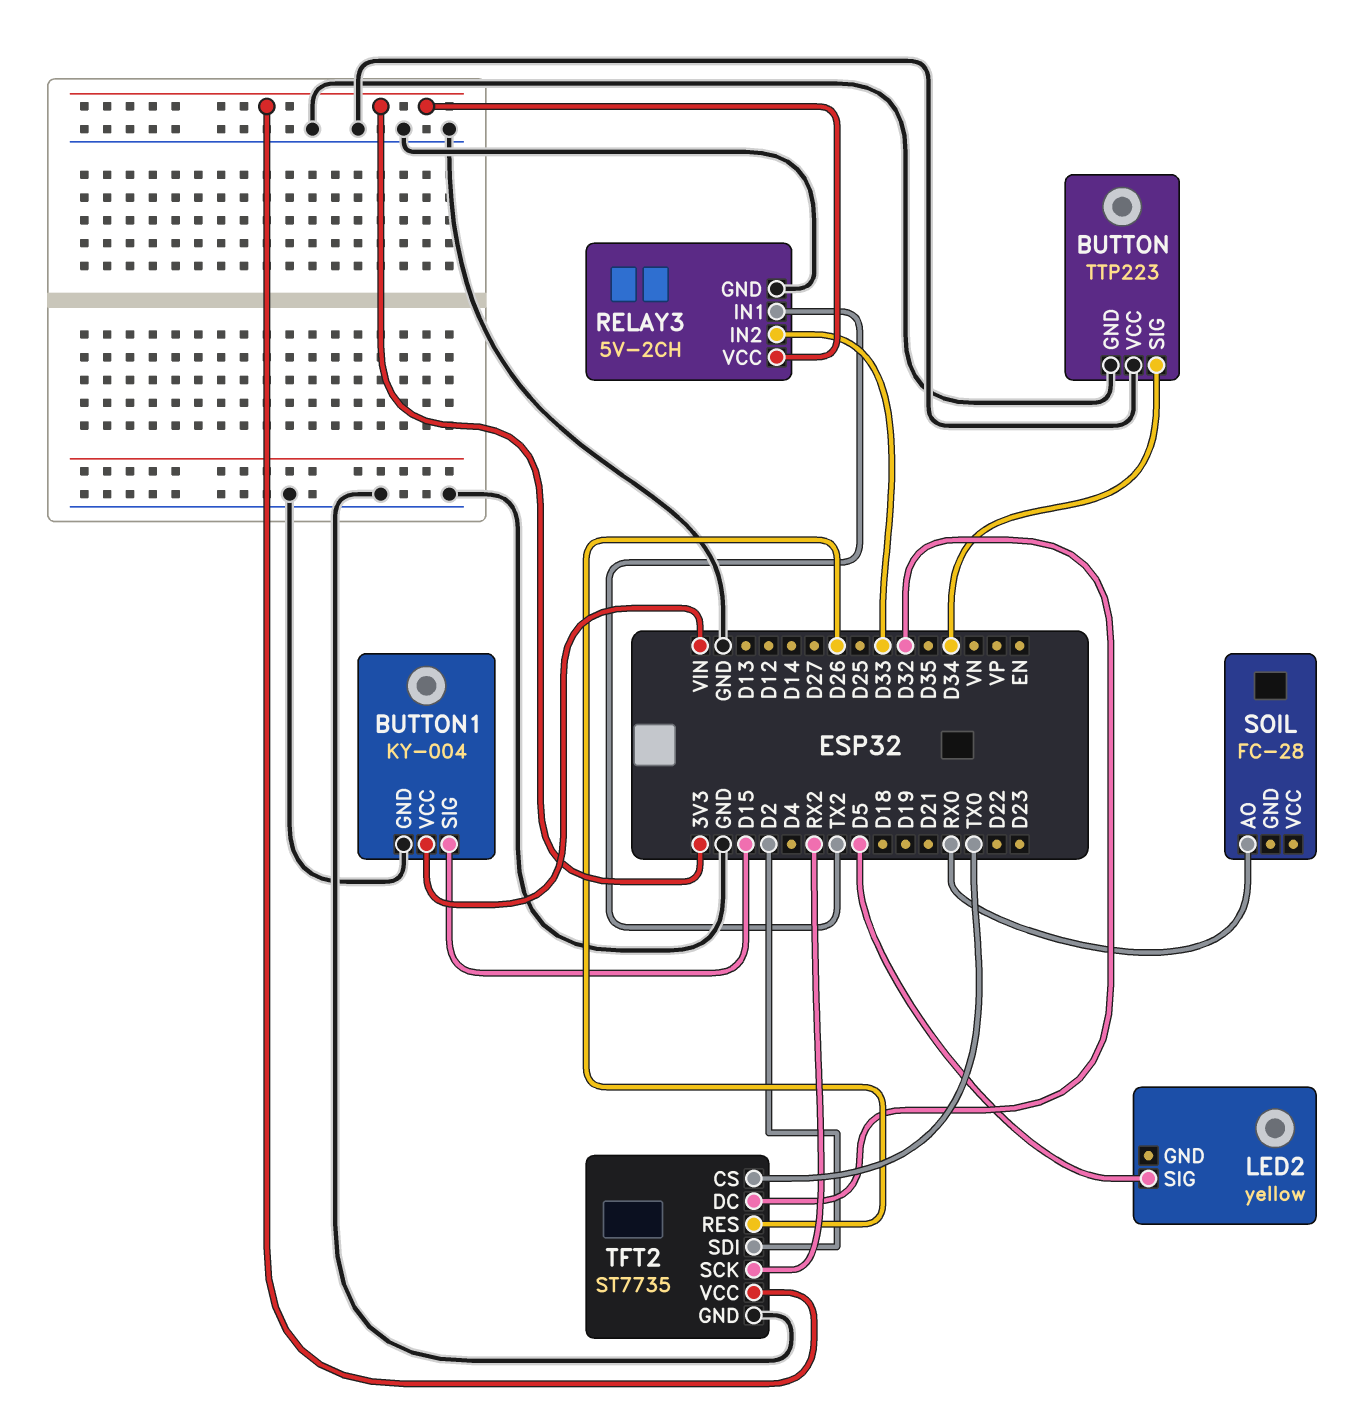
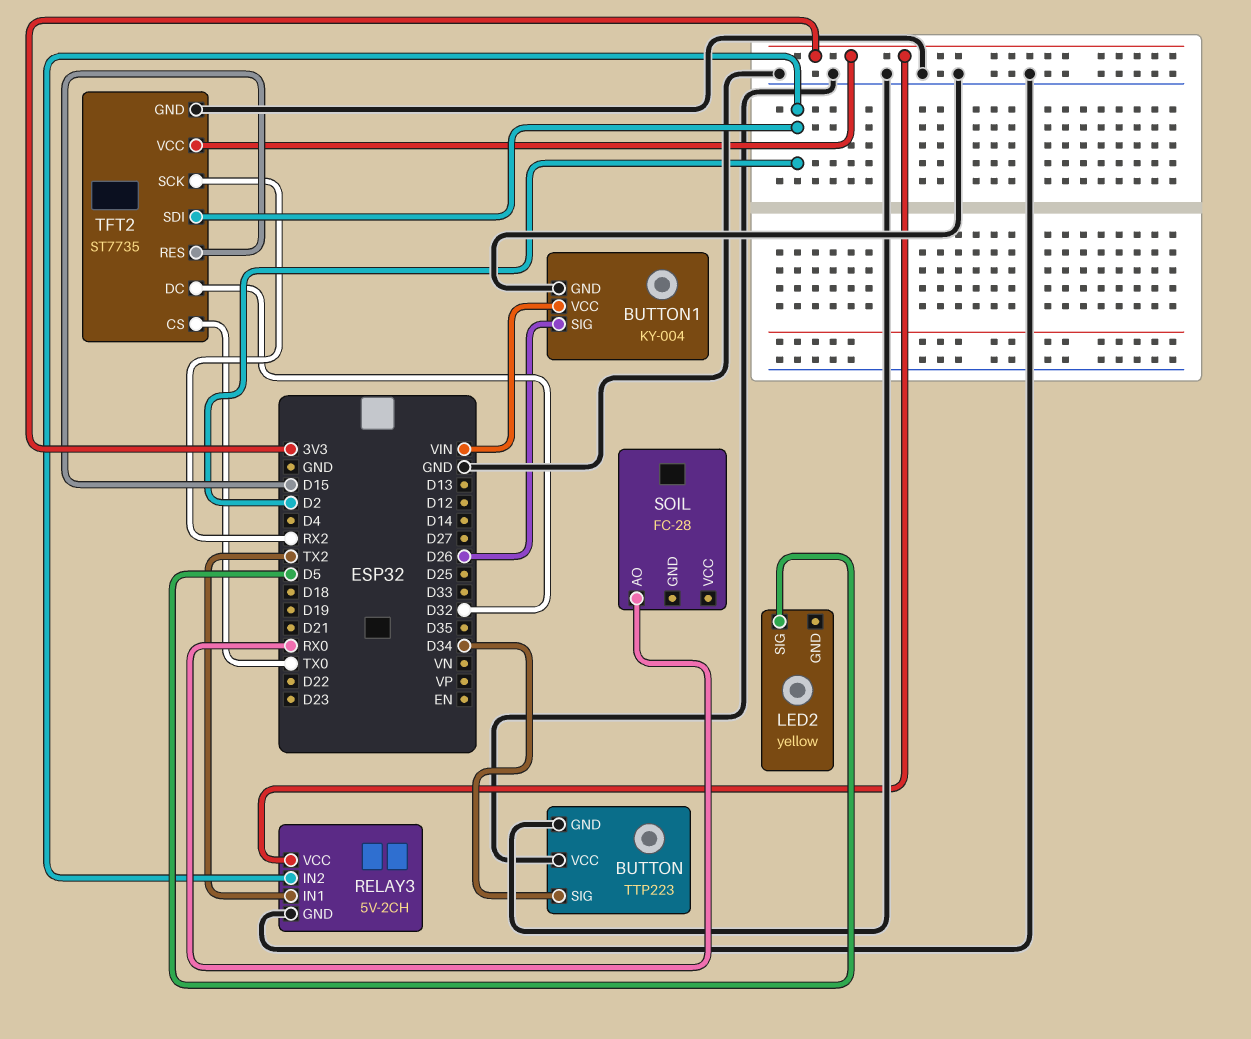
BUTTON1 pin SIG: D15 -> D26
RELAY3 pin IN2: D33 -> D2
TFT2 pin RES: D26 -> D15

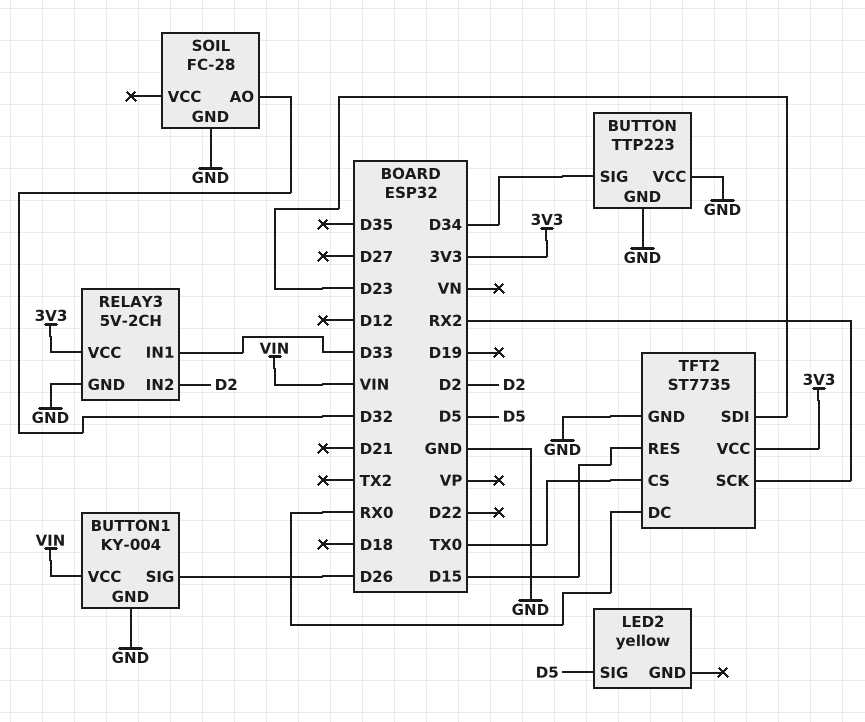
RELAY3 pin IN1: TX2 -> D33
SOIL pin AO: RX0 -> D32
SOIL pin GND: none -> GND
TFT2 pin DC: D32 -> RX0
TFT2 pin SDI: D2 -> D23

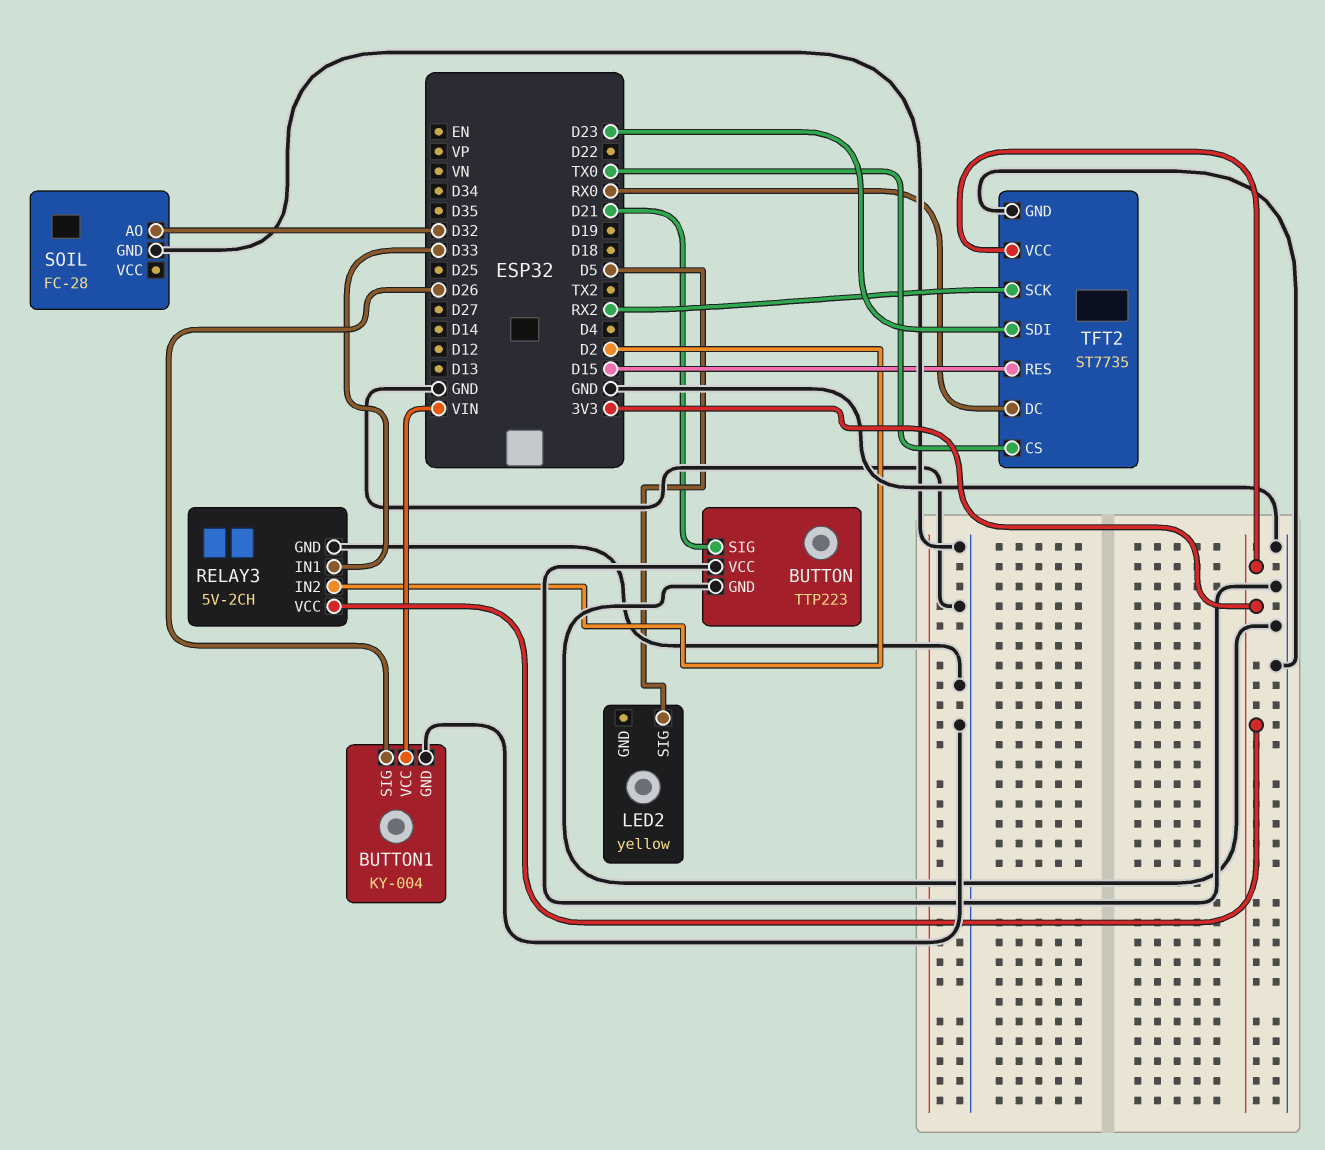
BUTTON pin SIG: D34 -> D21

